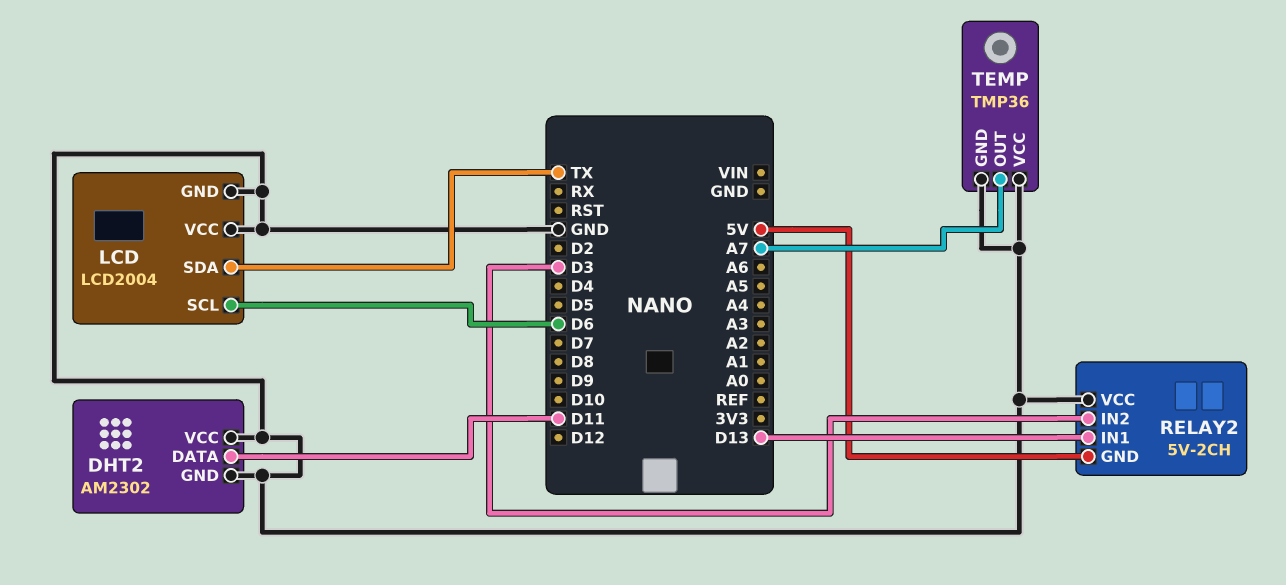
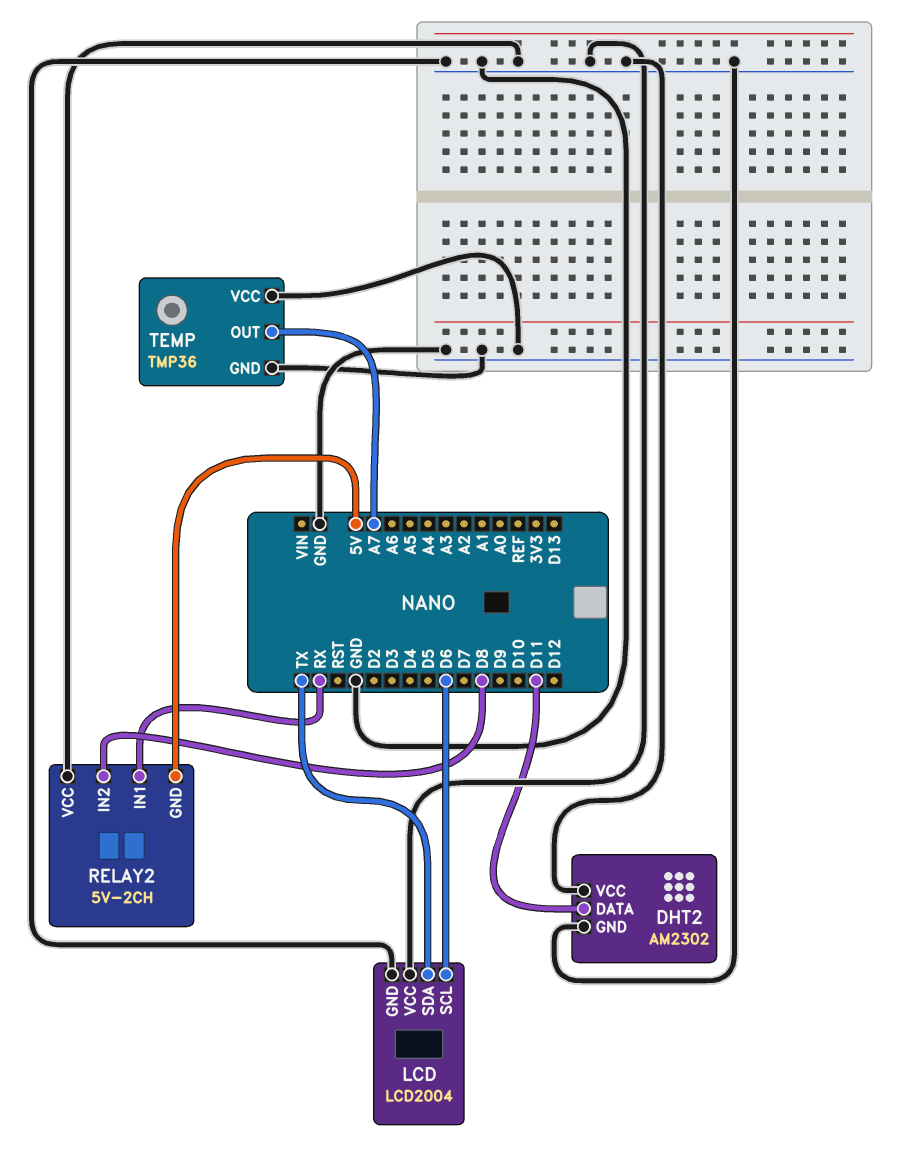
RELAY2 pin IN1: D13 -> RX
RELAY2 pin IN2: D3 -> D8

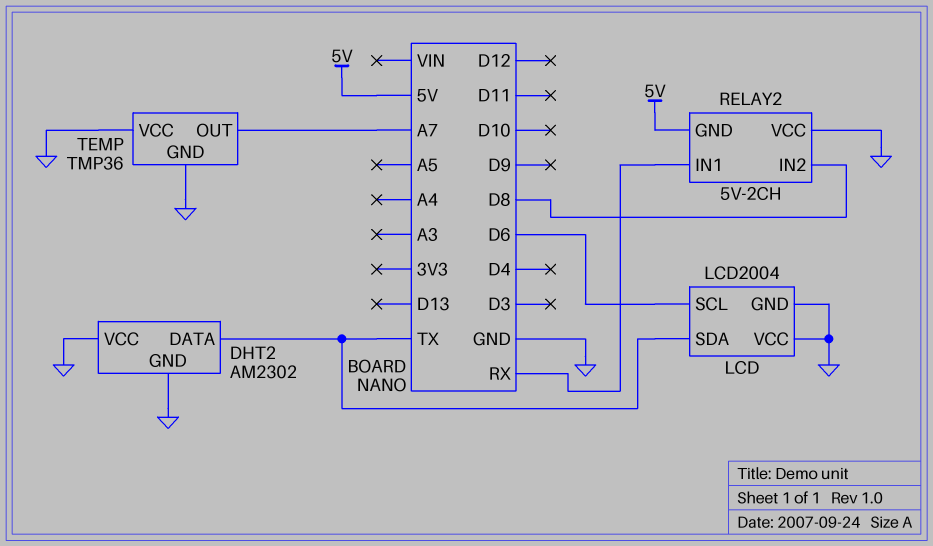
DHT2 pin DATA: D11 -> TX

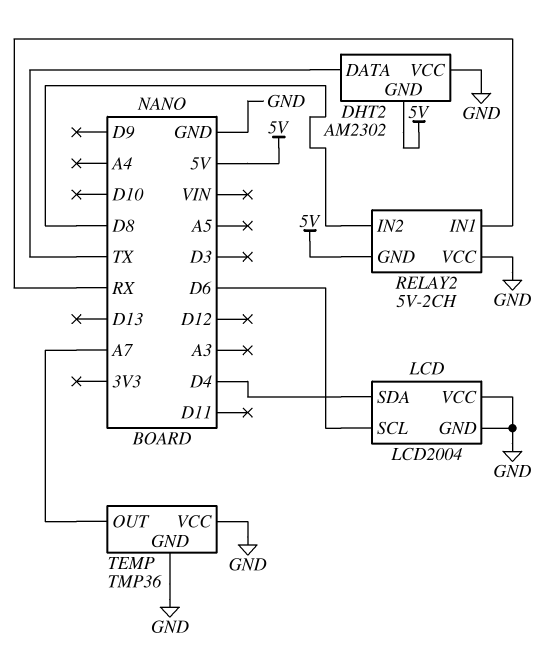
DHT2 pin GND: GND -> 5V
LCD pin SDA: TX -> D4

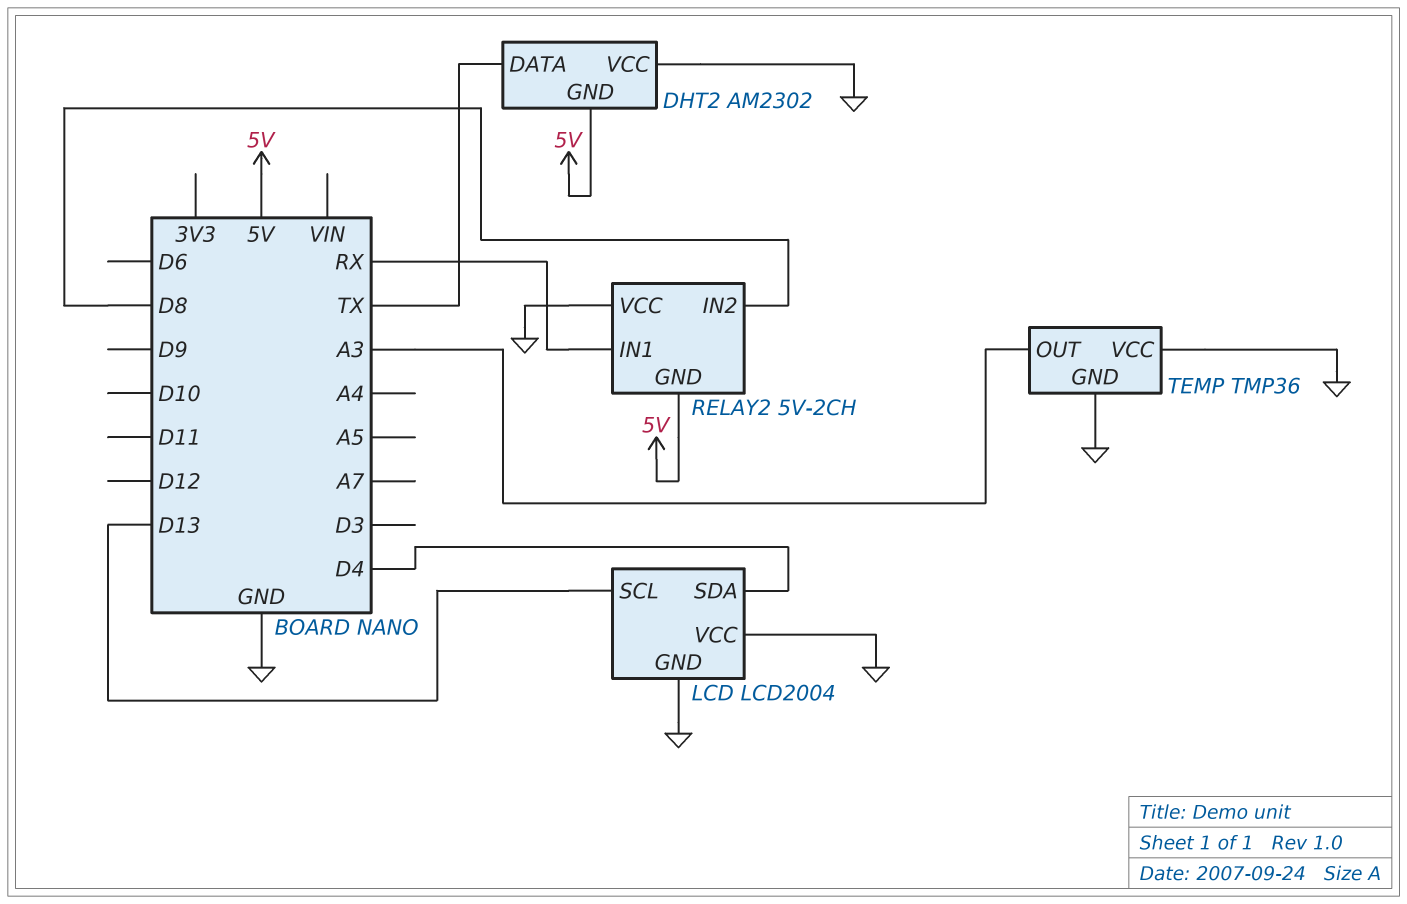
LCD pin SCL: D6 -> D13
TEMP pin OUT: A7 -> A3

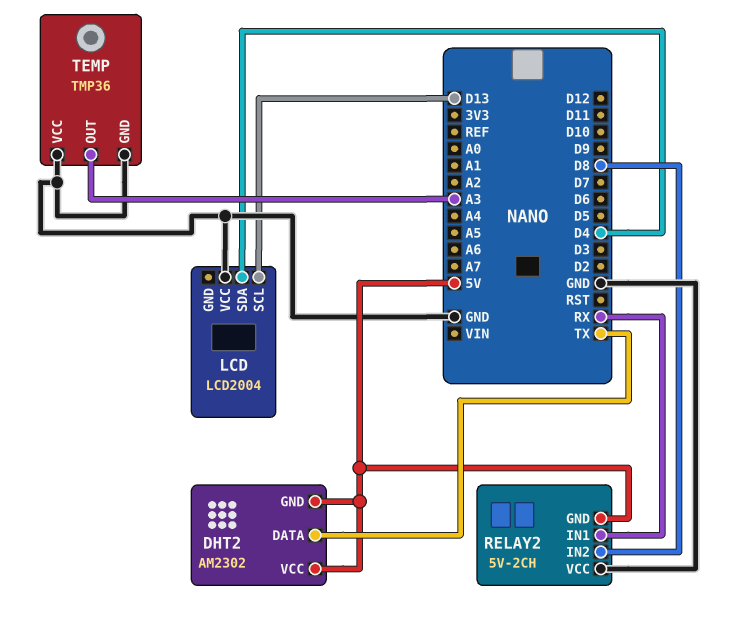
DHT2 pin VCC: GND -> 5V
LCD pin GND: GND -> none

